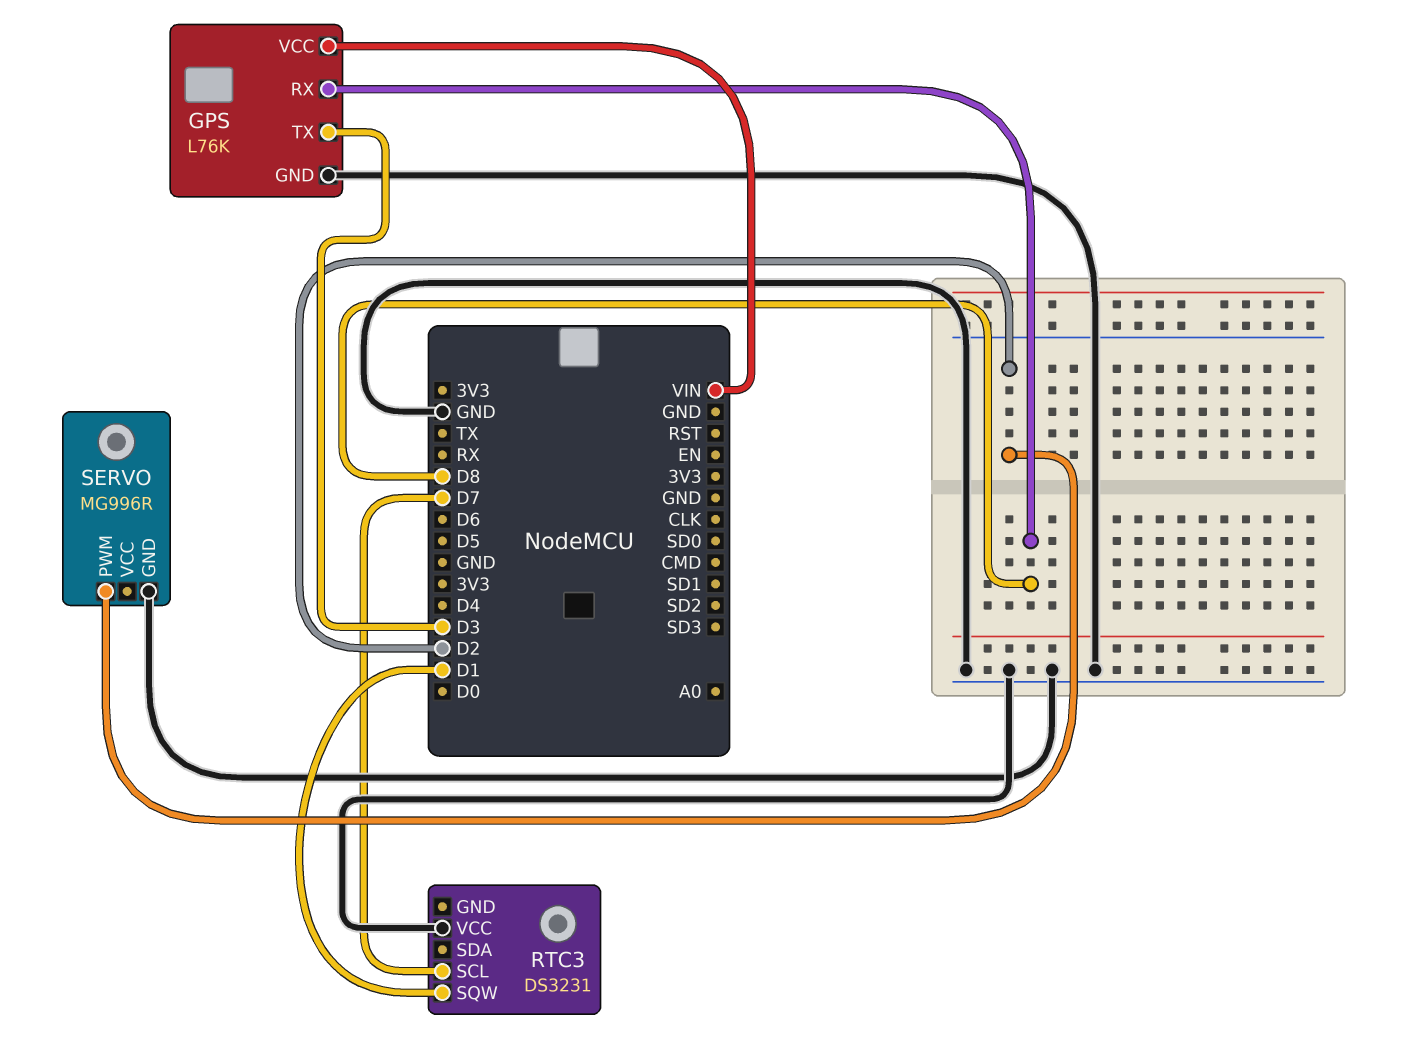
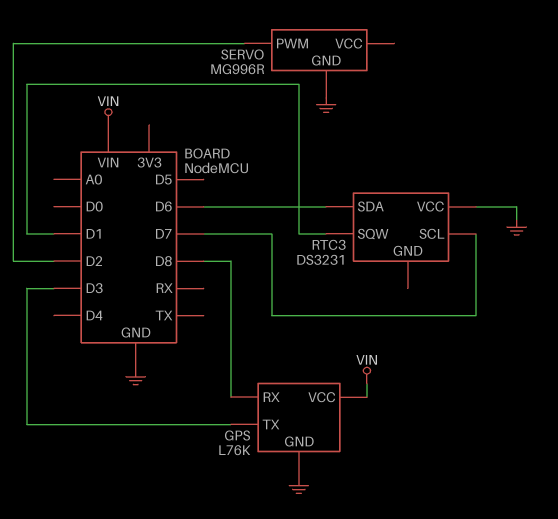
RTC3 pin SDA: none -> D6

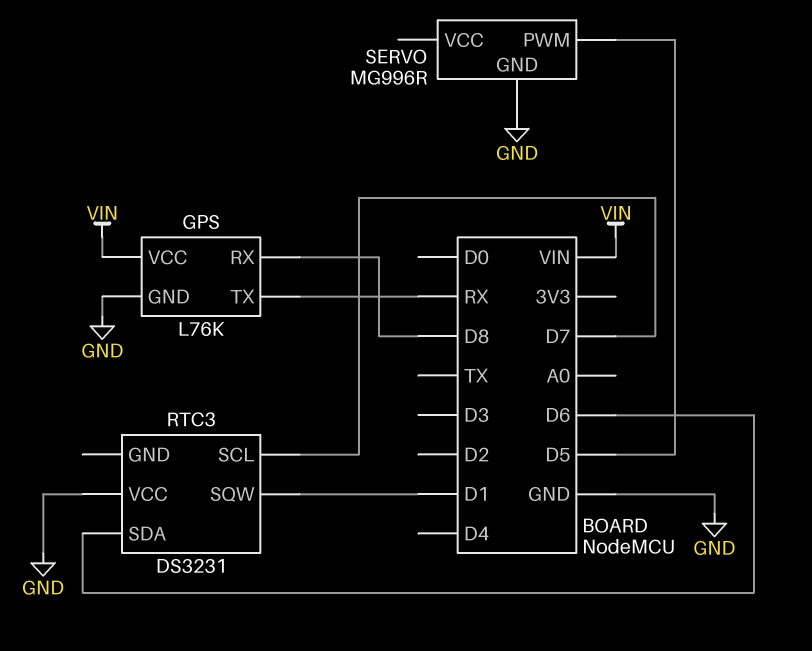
GPS pin TX: D3 -> RX
SERVO pin PWM: D2 -> D5

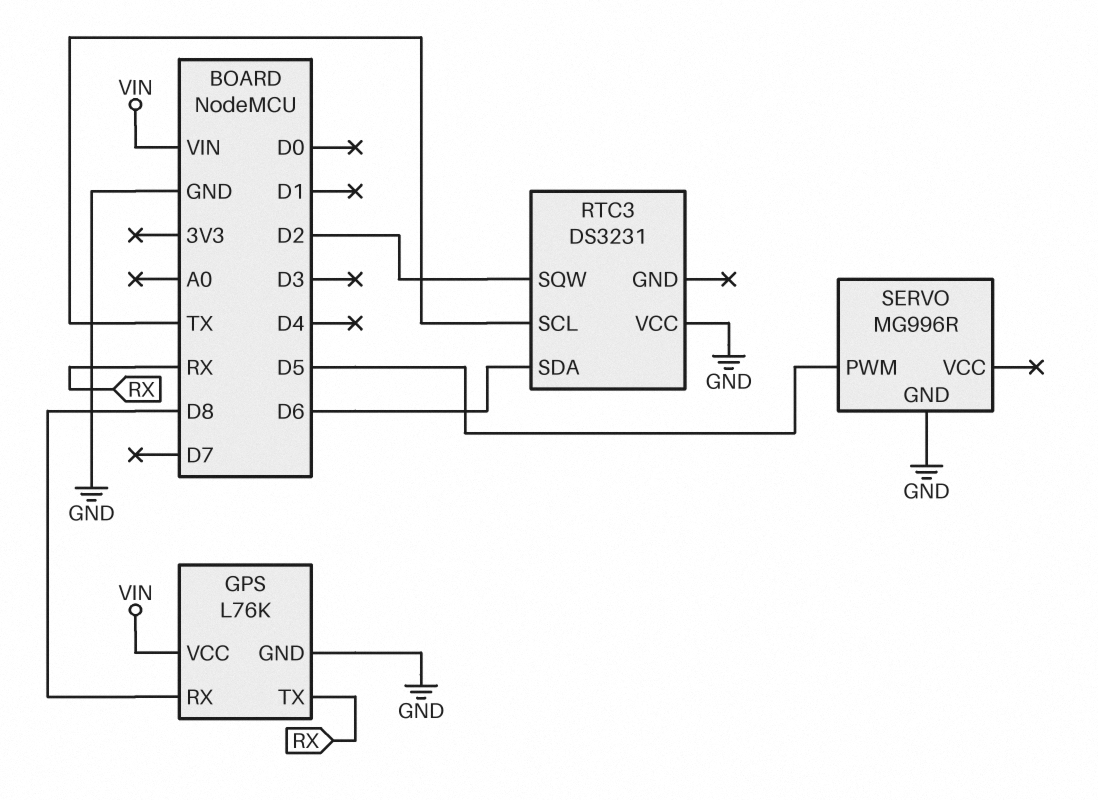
RTC3 pin SCL: D7 -> TX
RTC3 pin SQW: D1 -> D2

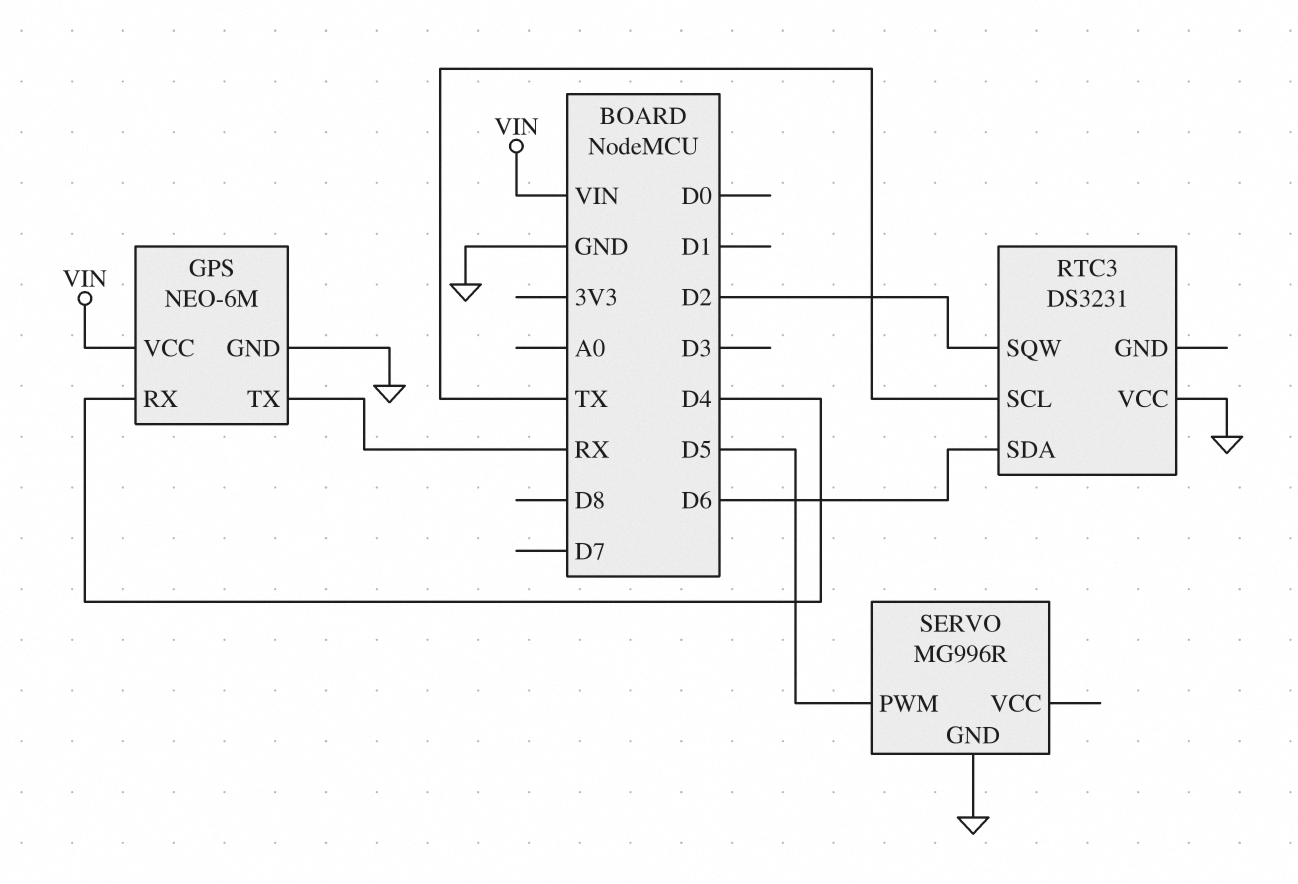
GPS: L76K -> NEO-6M
GPS pin RX: D8 -> D4

